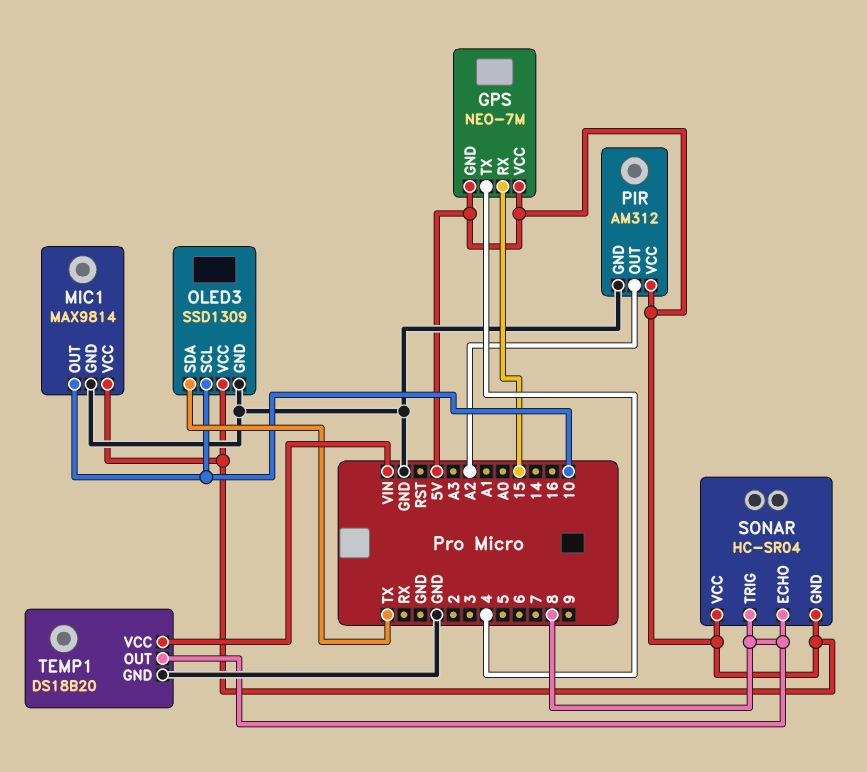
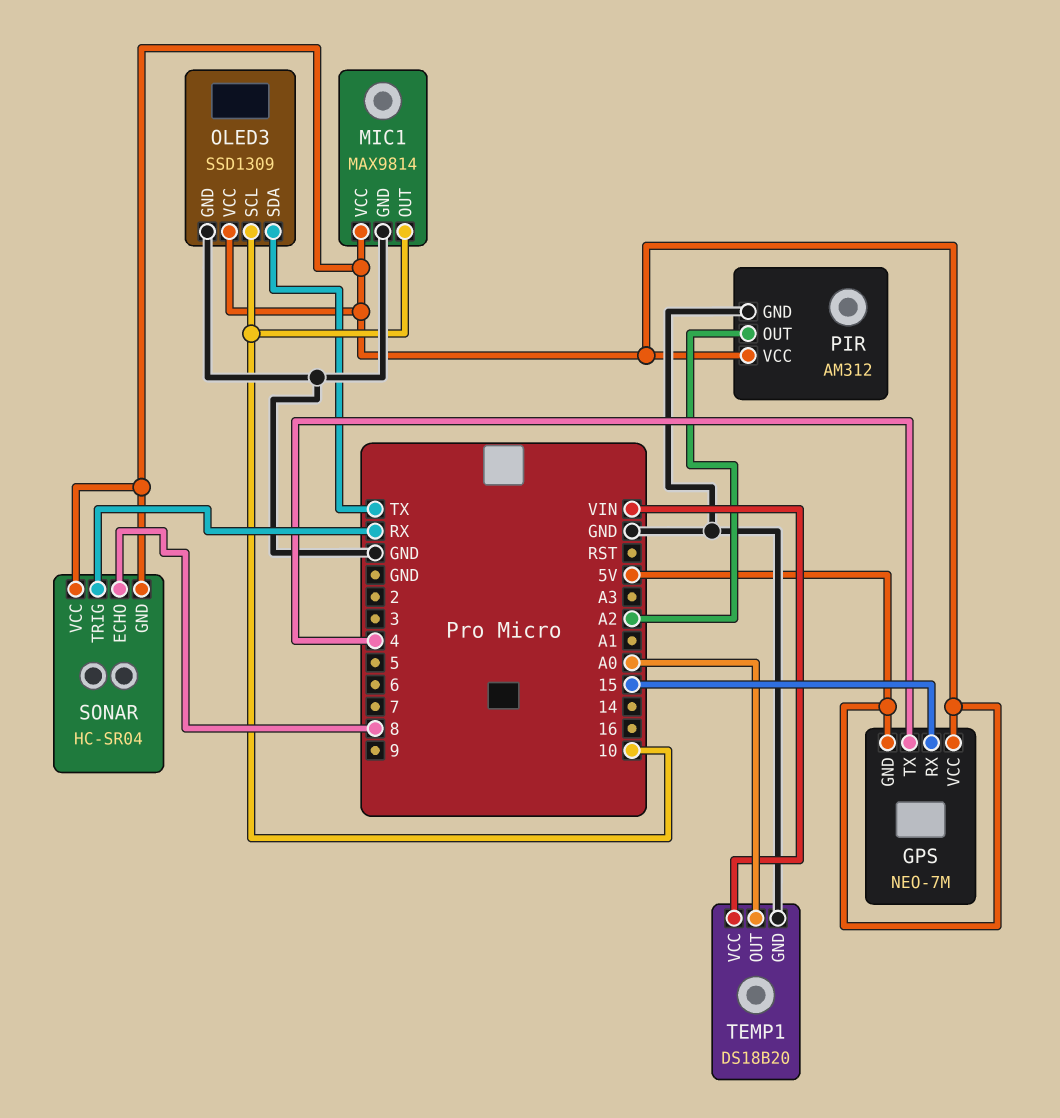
SONAR pin TRIG: 8 -> RX
TEMP1 pin OUT: 8 -> A0

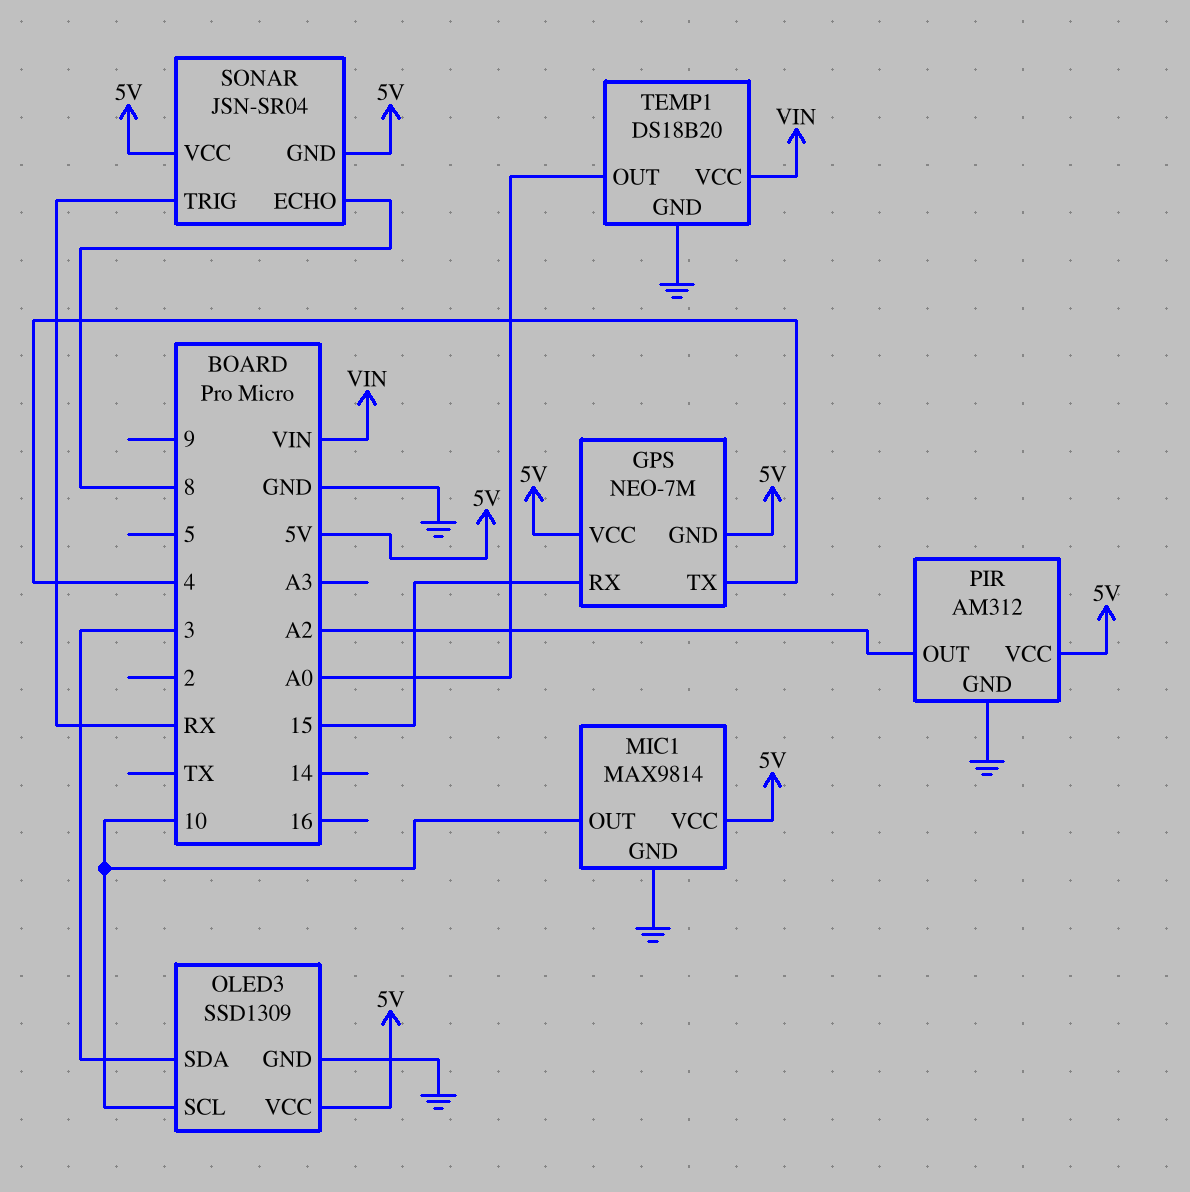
OLED3 pin SDA: TX -> 3
SONAR: HC-SR04 -> JSN-SR04

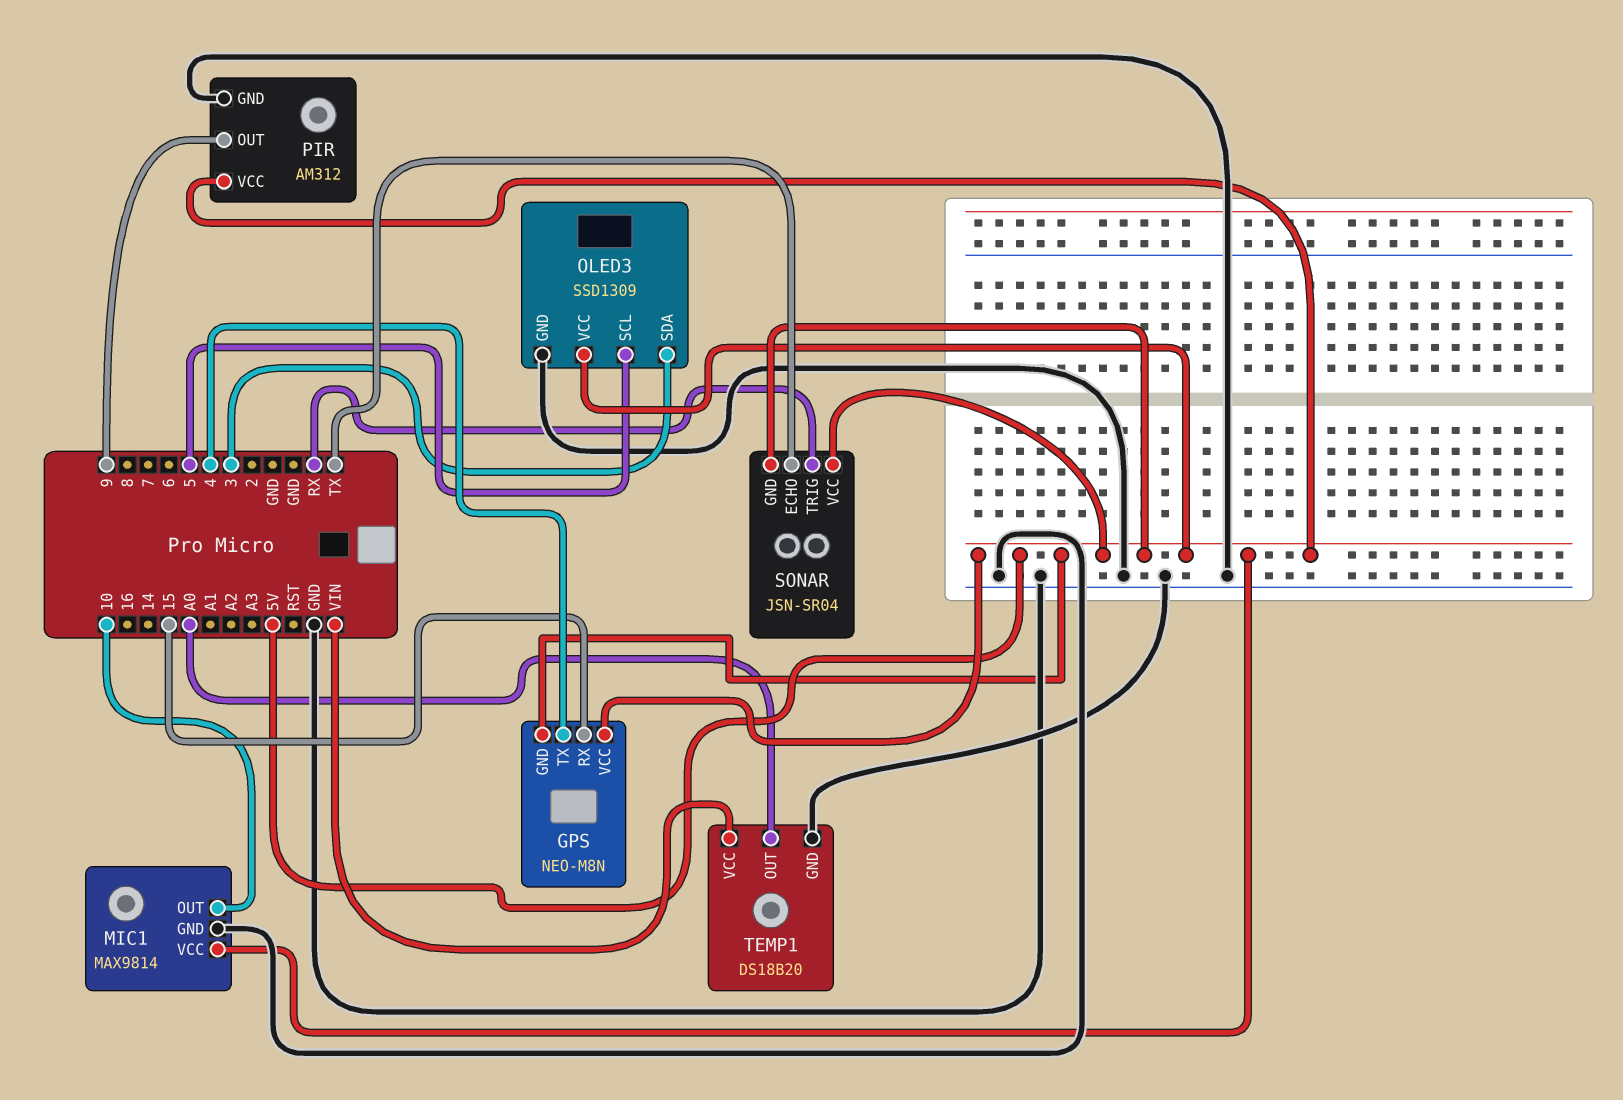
GPS: NEO-7M -> NEO-M8N
OLED3 pin SCL: 10 -> 5
PIR pin OUT: A2 -> 9
SONAR pin ECHO: 8 -> TX

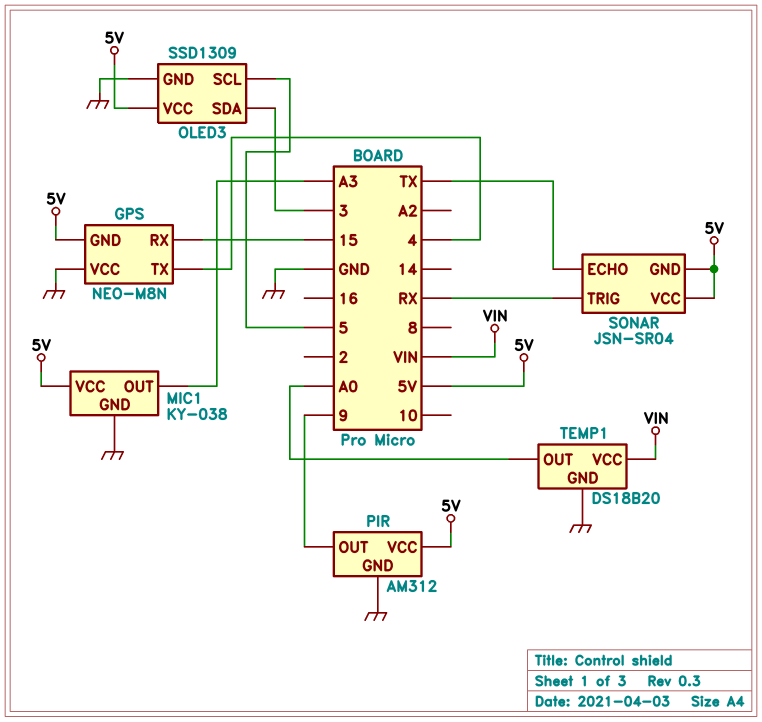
GPS pin VCC: 5V -> GND
MIC1: MAX9814 -> KY-038
MIC1 pin OUT: 10 -> A3

